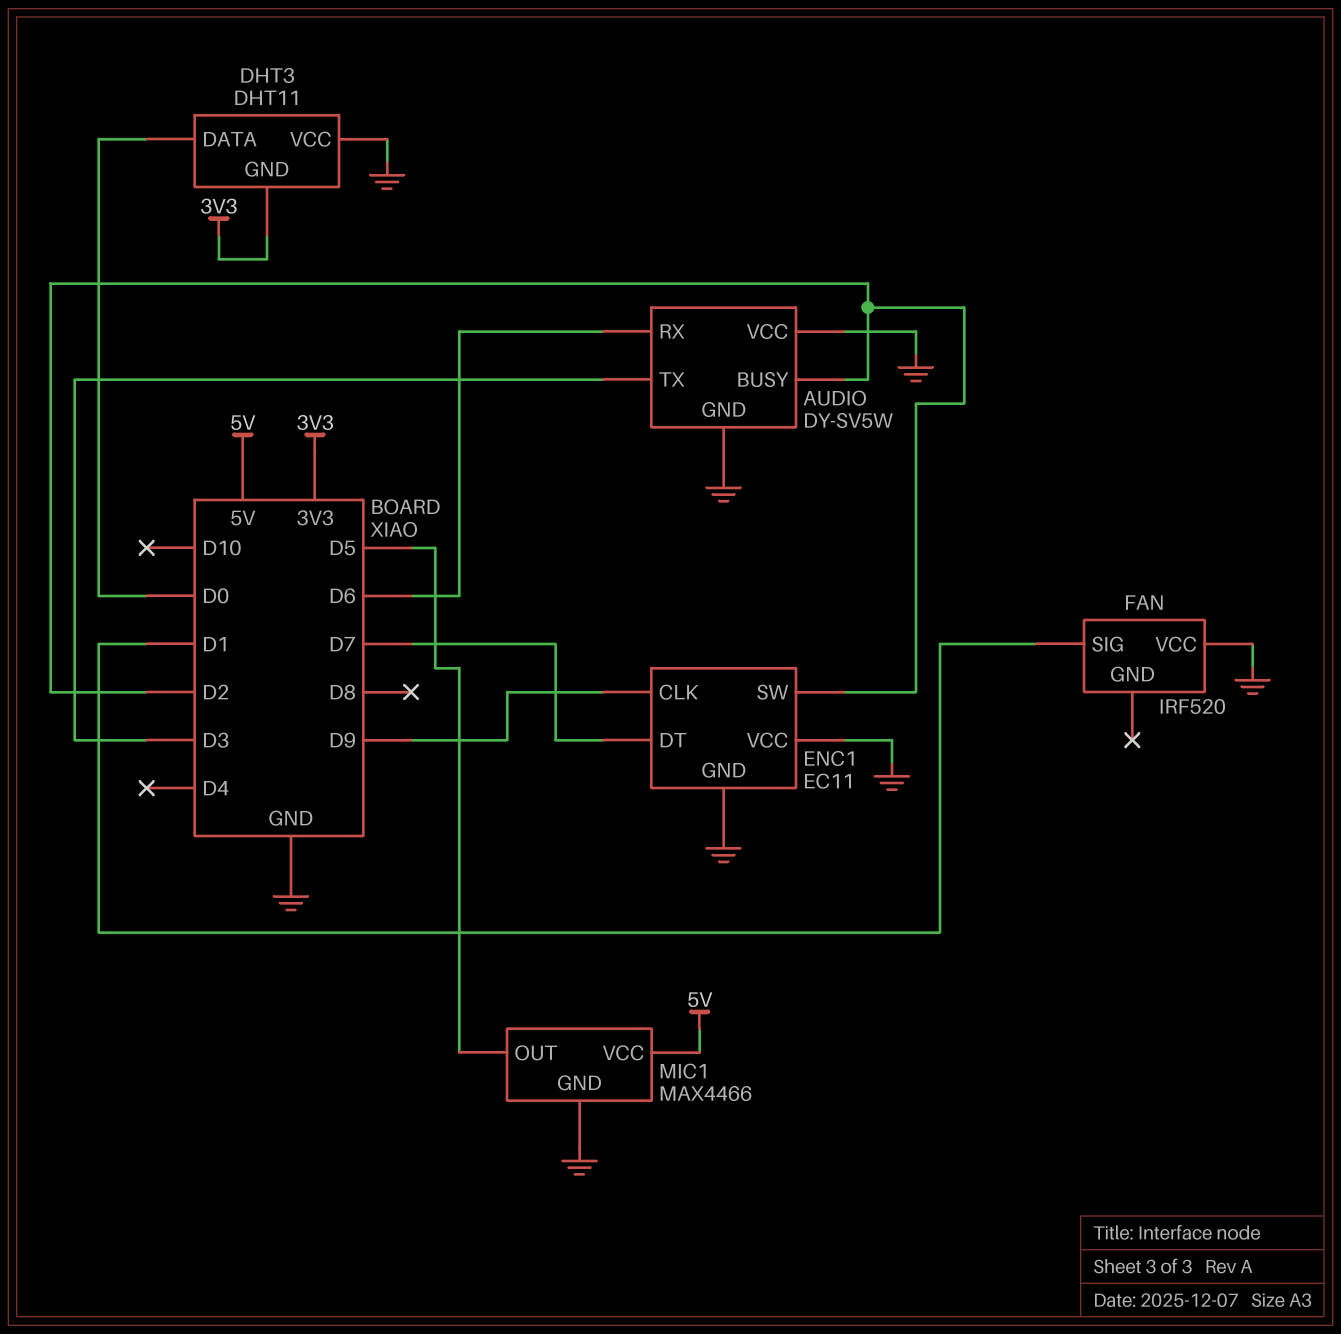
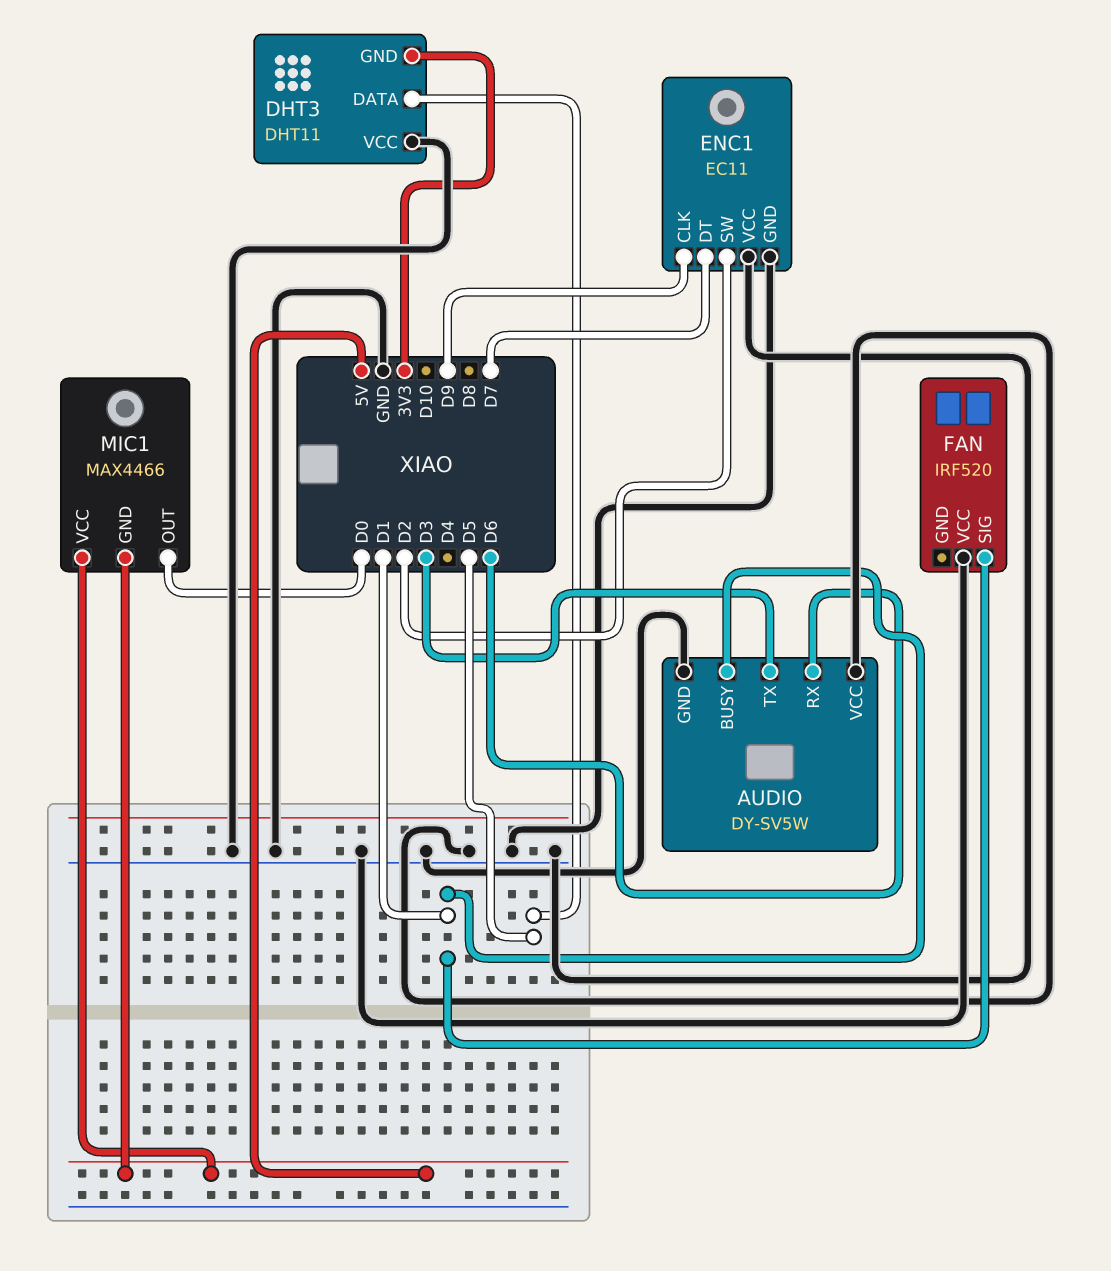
AUDIO pin BUSY: D2 -> D1
DHT3 pin DATA: D0 -> D5
MIC1 pin GND: GND -> 5V
MIC1 pin OUT: D5 -> D0

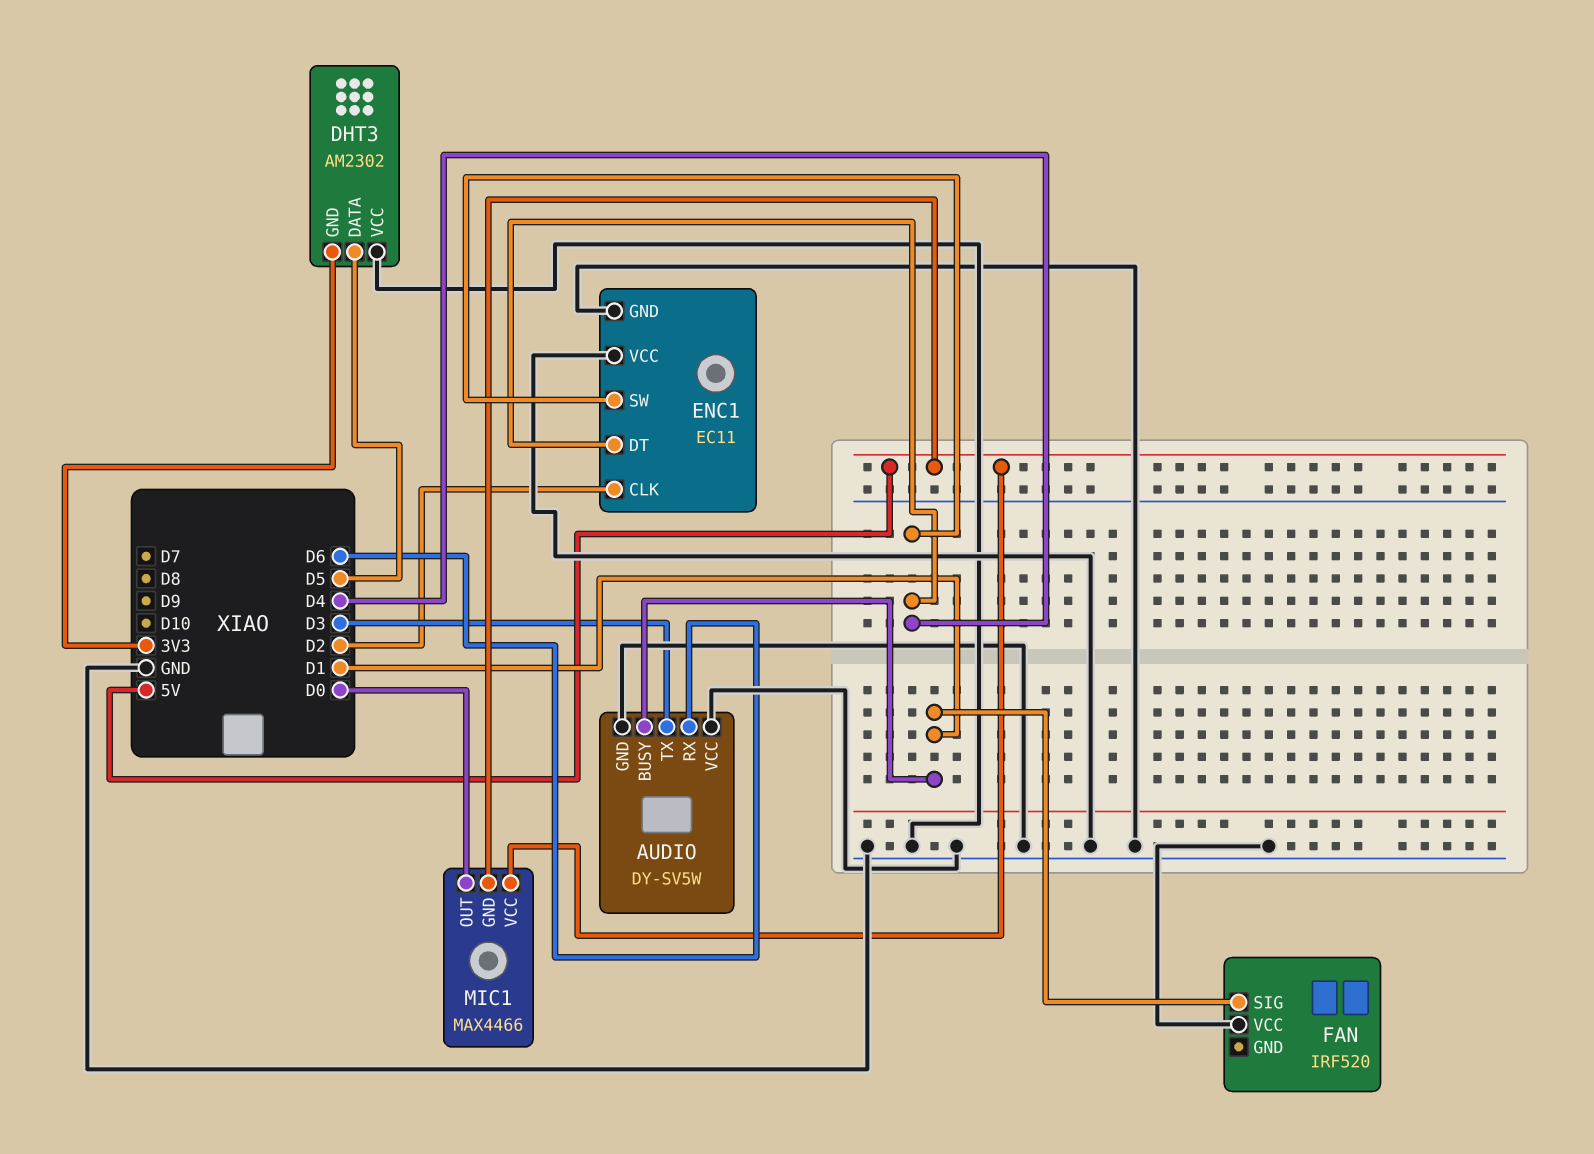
DHT3: DHT11 -> AM2302
ENC1 pin CLK: D9 -> D2
ENC1 pin DT: D7 -> D4
ENC1 pin SW: D2 -> D4

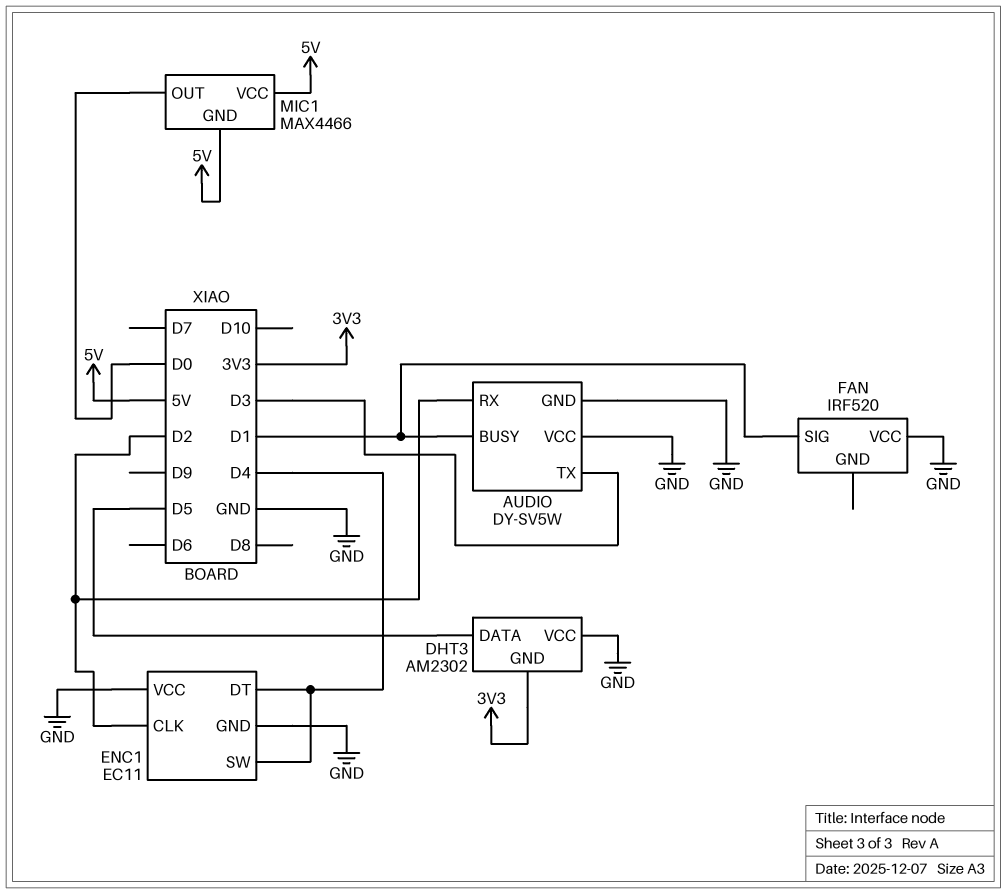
AUDIO pin RX: D6 -> D2

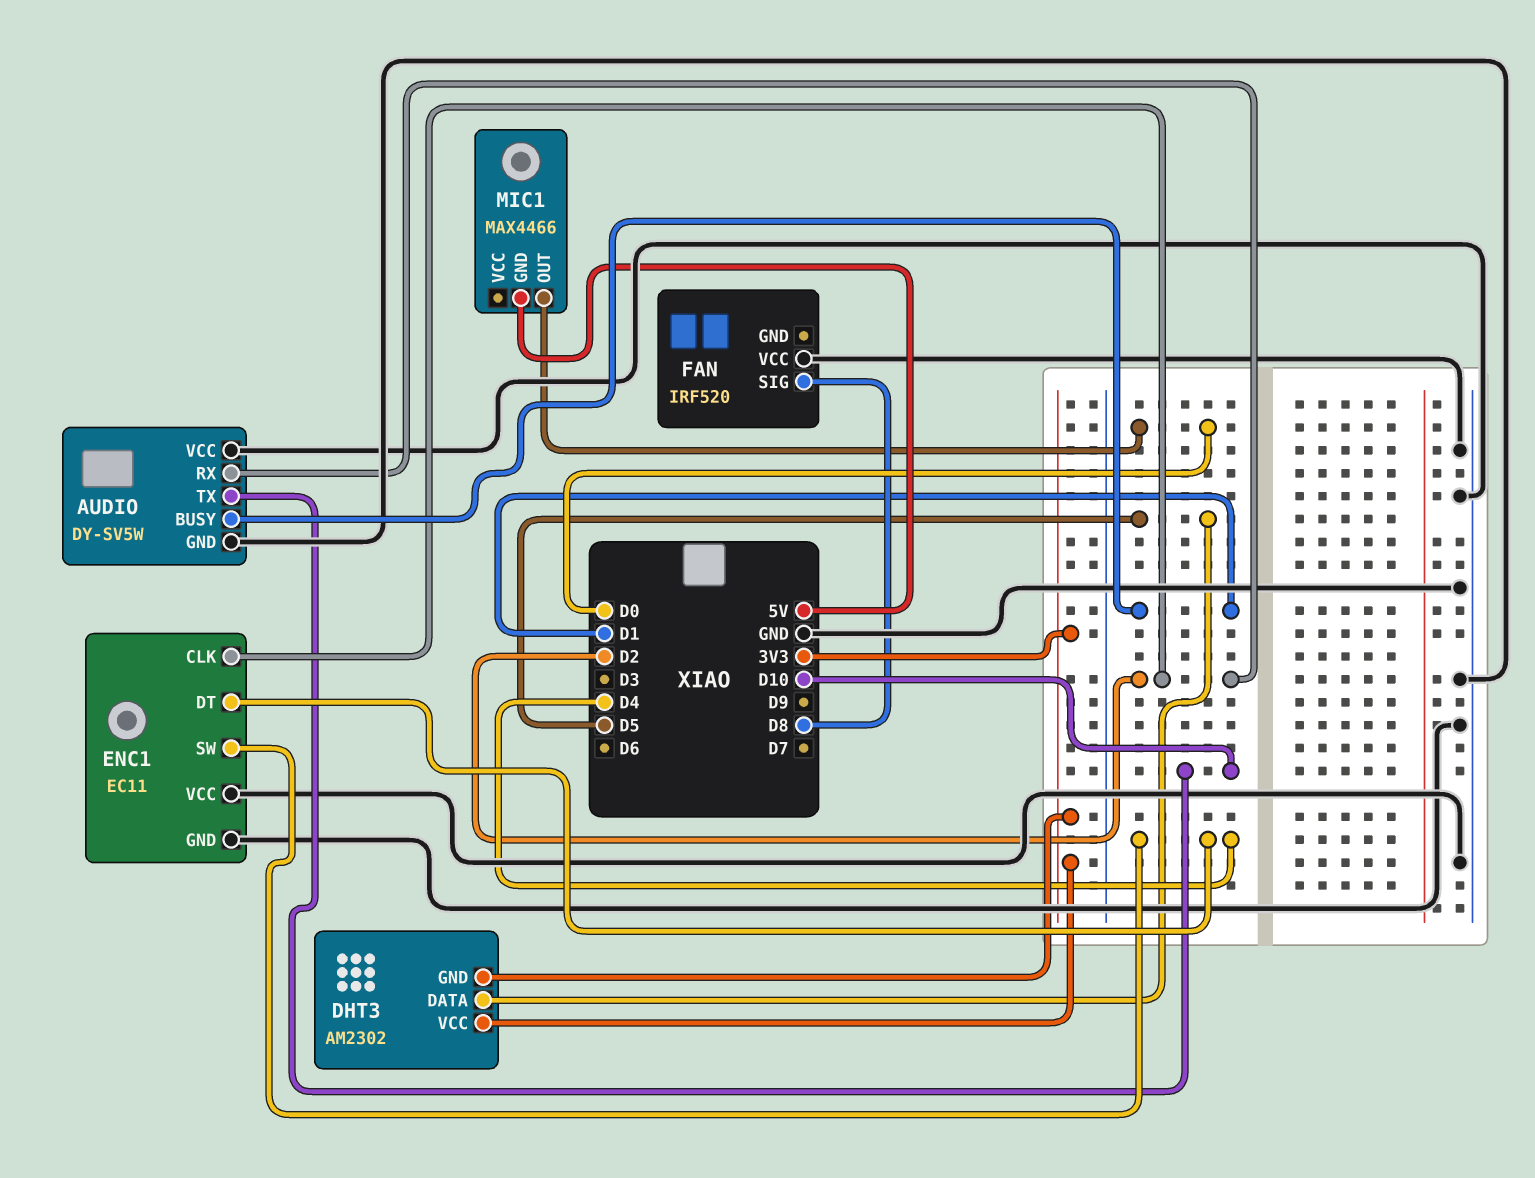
AUDIO pin TX: D3 -> D10
DHT3 pin VCC: GND -> 3V3
FAN pin SIG: D1 -> D8
MIC1 pin VCC: 5V -> none

